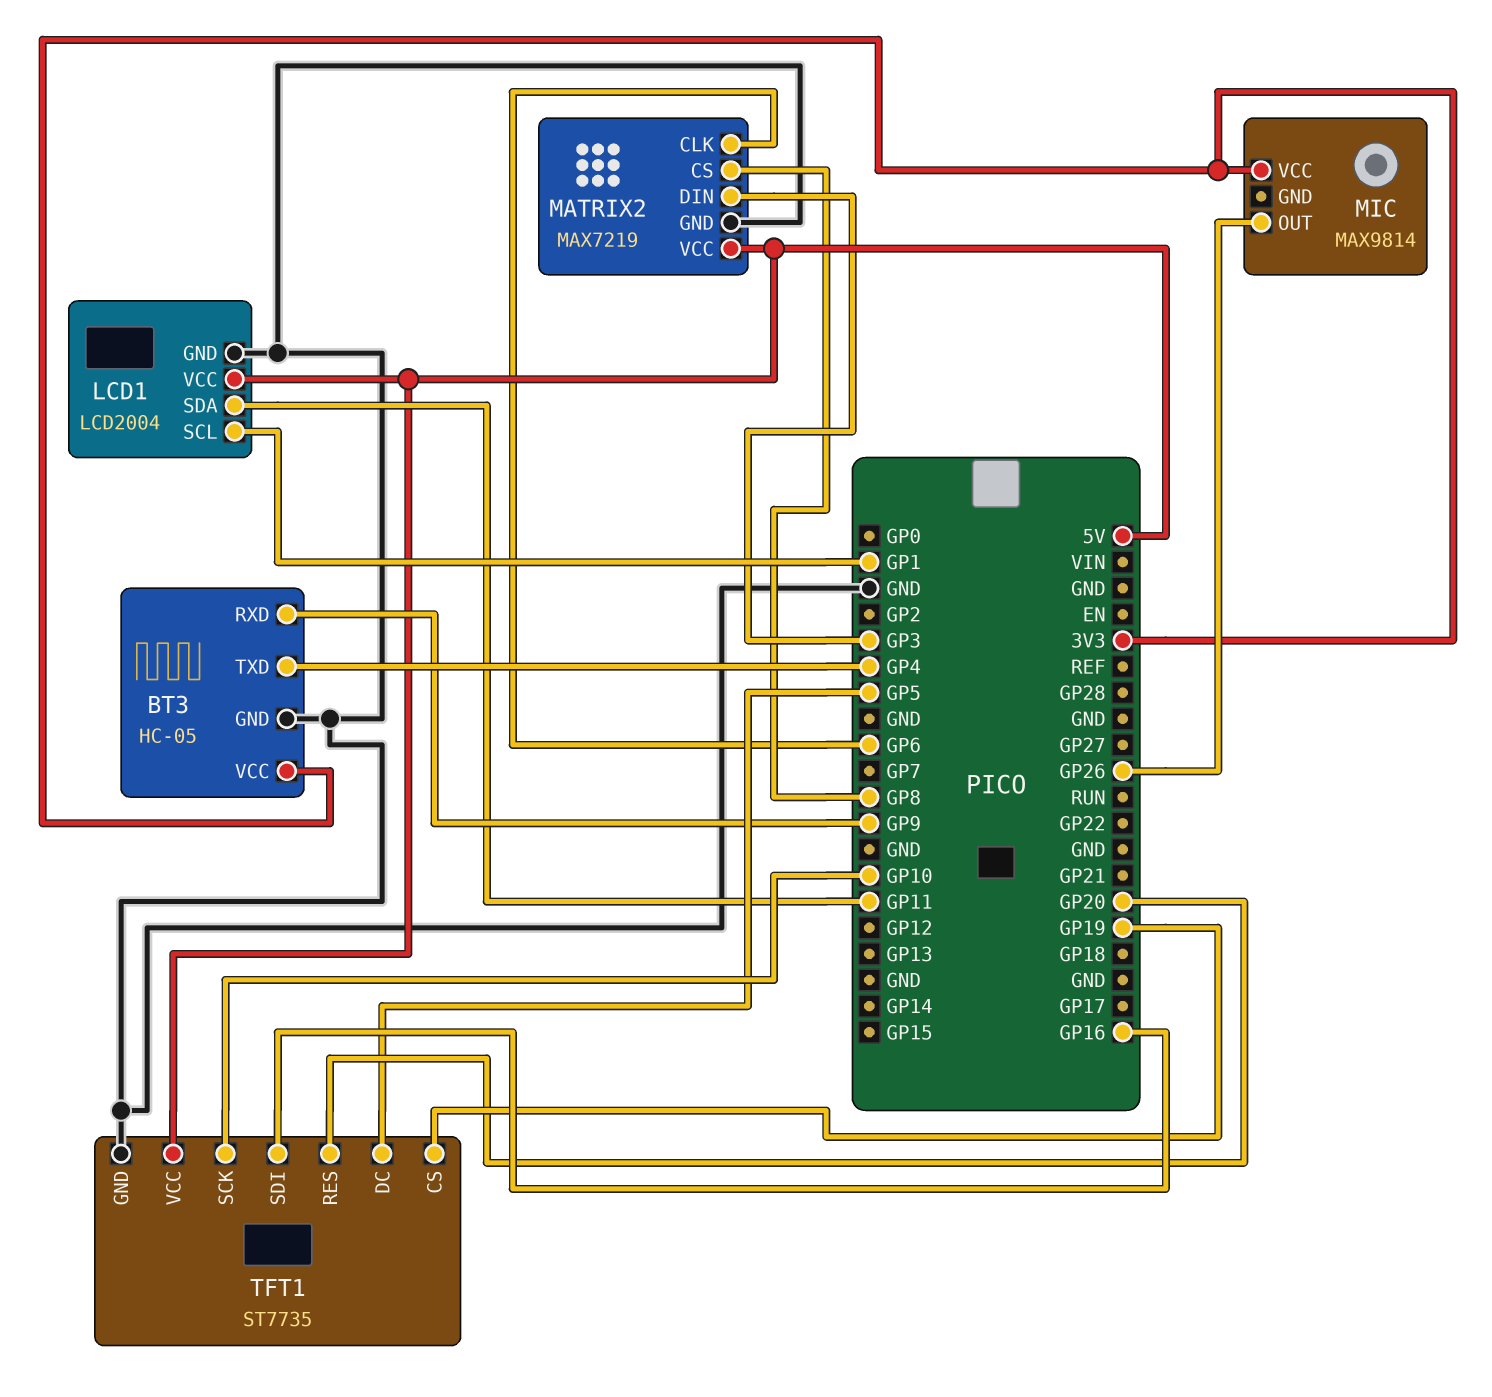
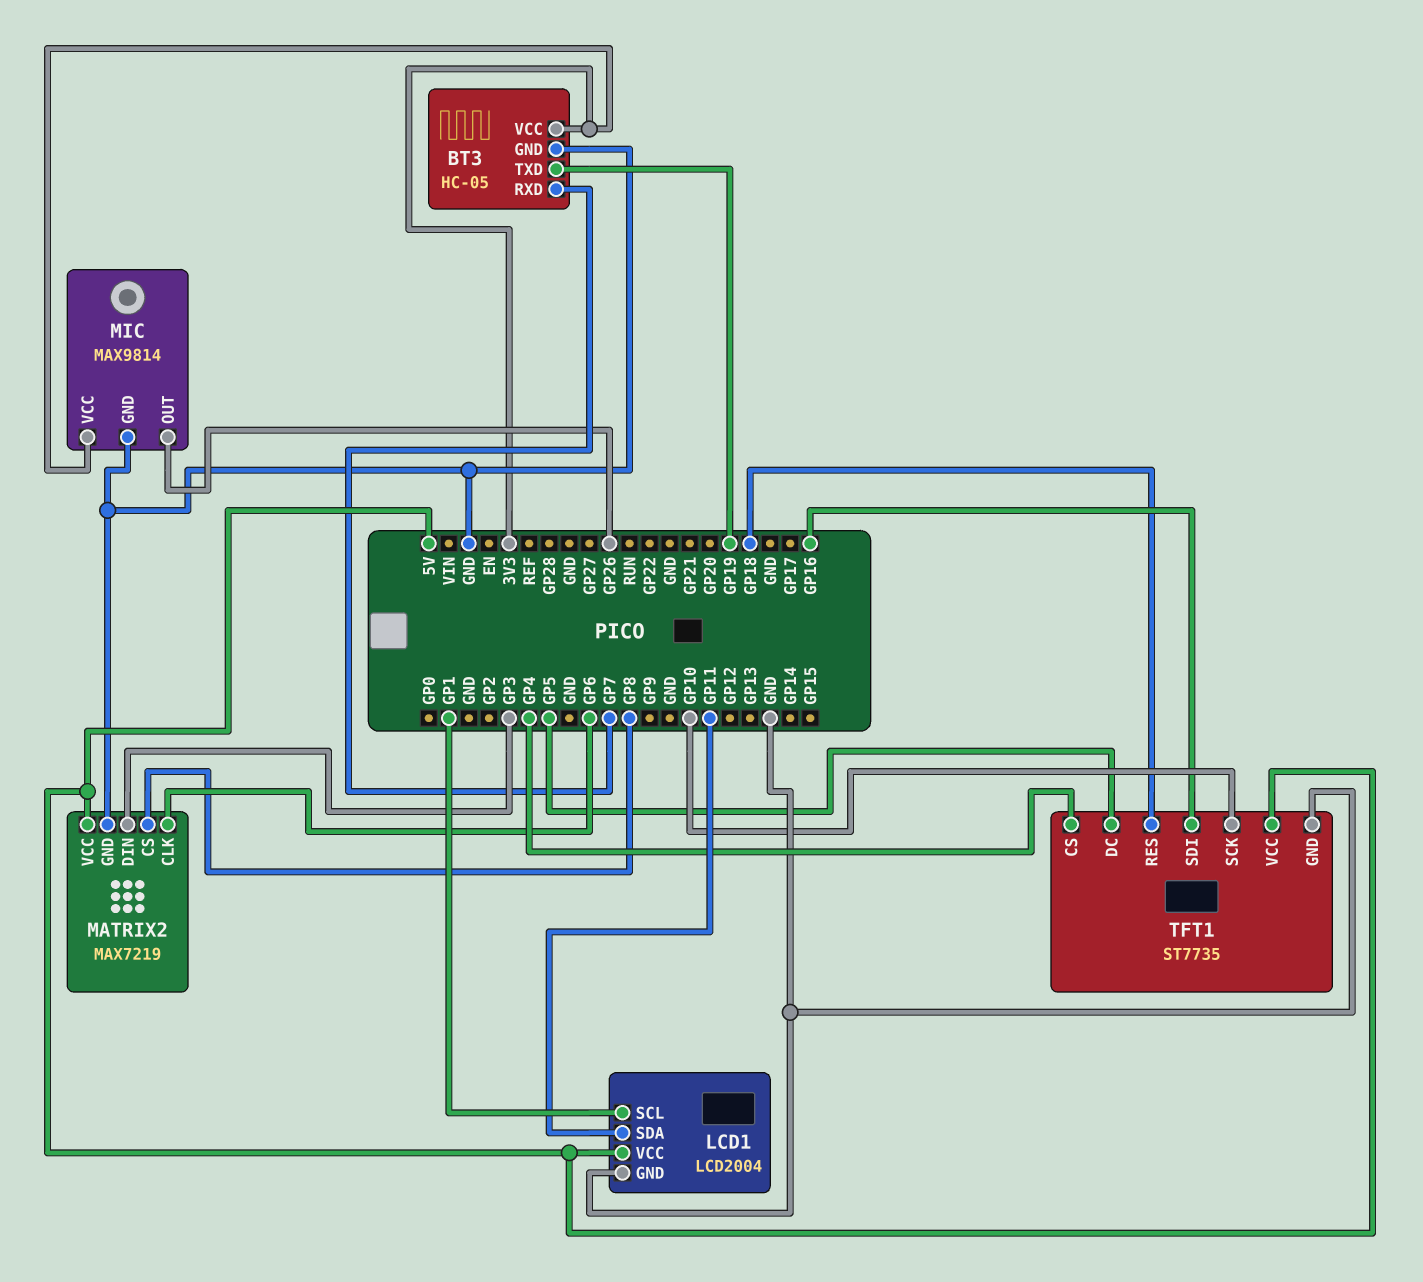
BT3 pin RXD: GP9 -> GP7
BT3 pin TXD: GP4 -> GP19
MIC pin GND: none -> GND
TFT1 pin CS: GP19 -> GP4
TFT1 pin RES: GP20 -> GP18

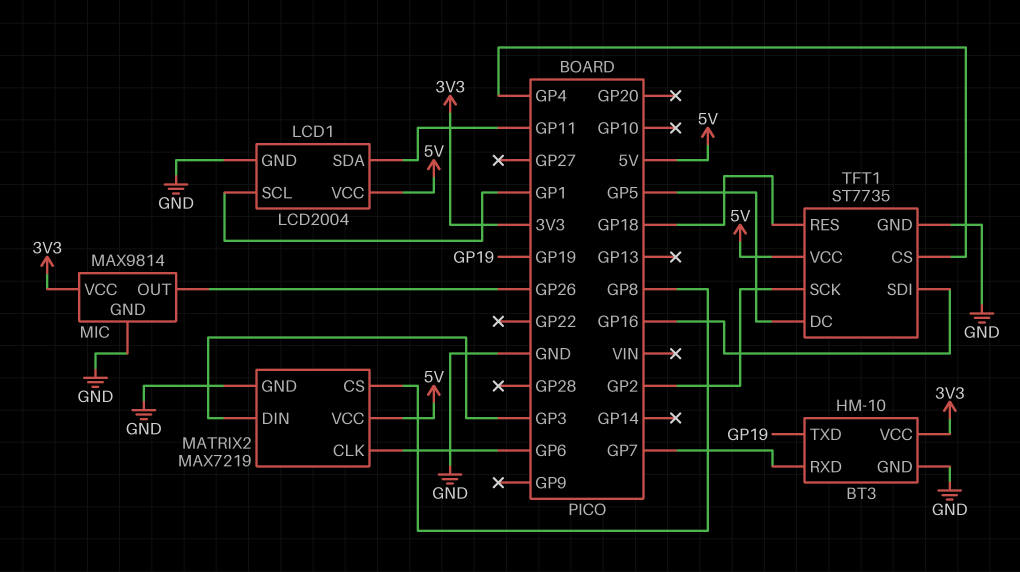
BT3: HC-05 -> HM-10
TFT1 pin SCK: GP10 -> GP2

